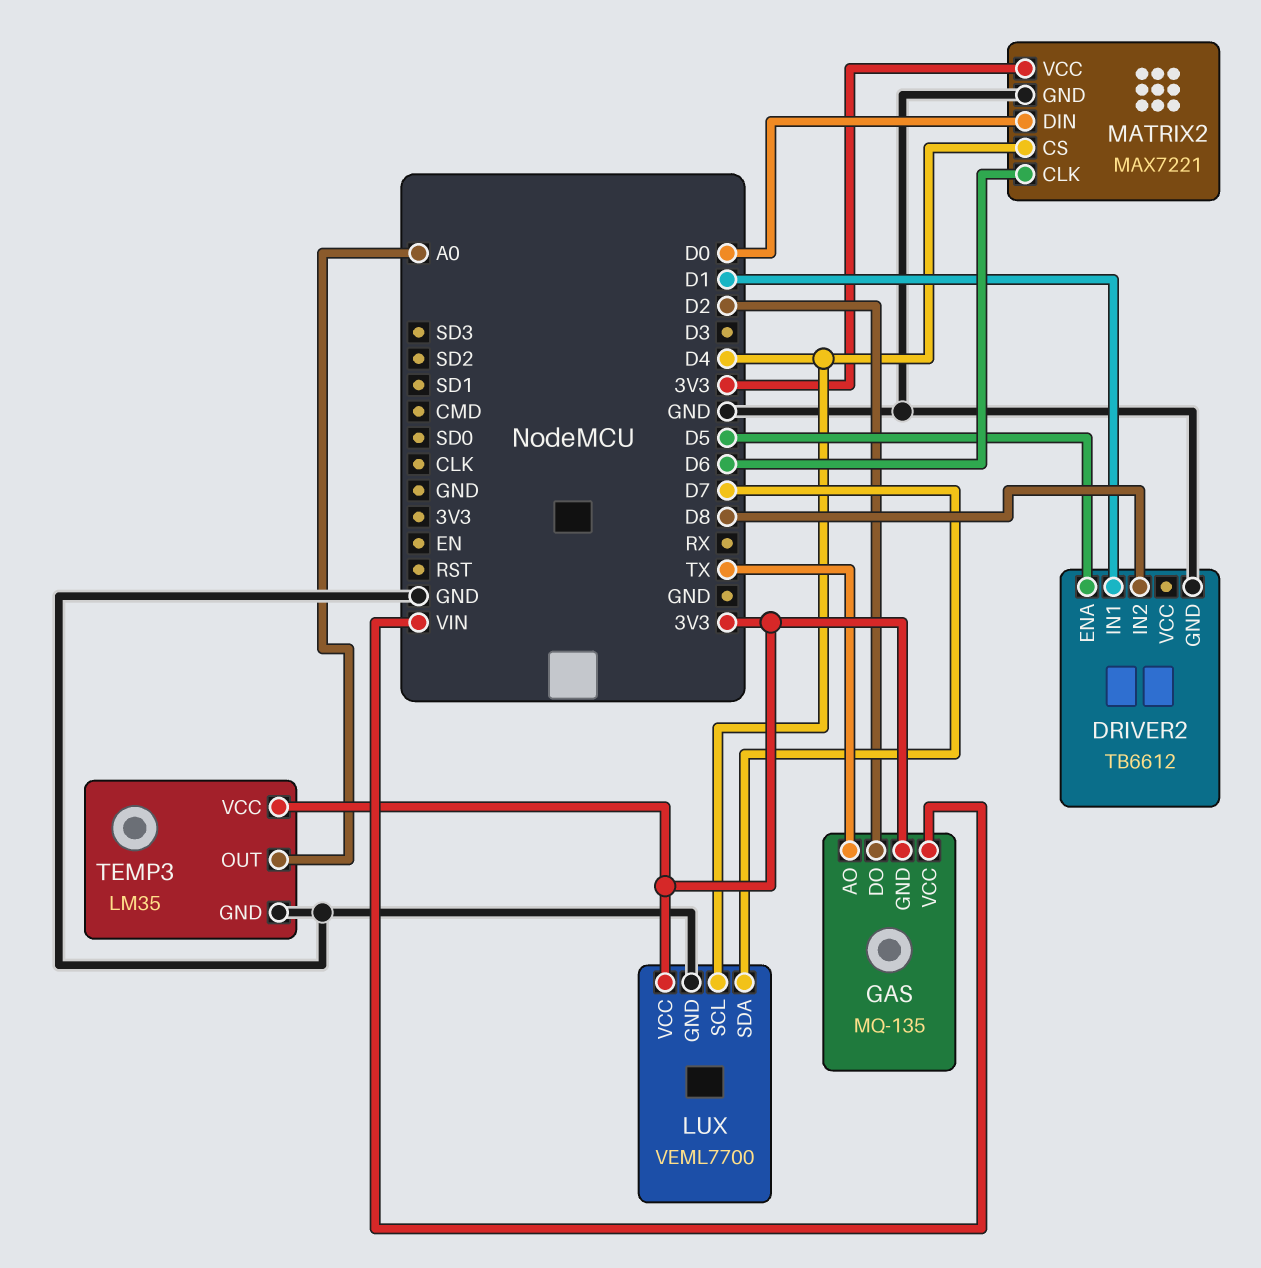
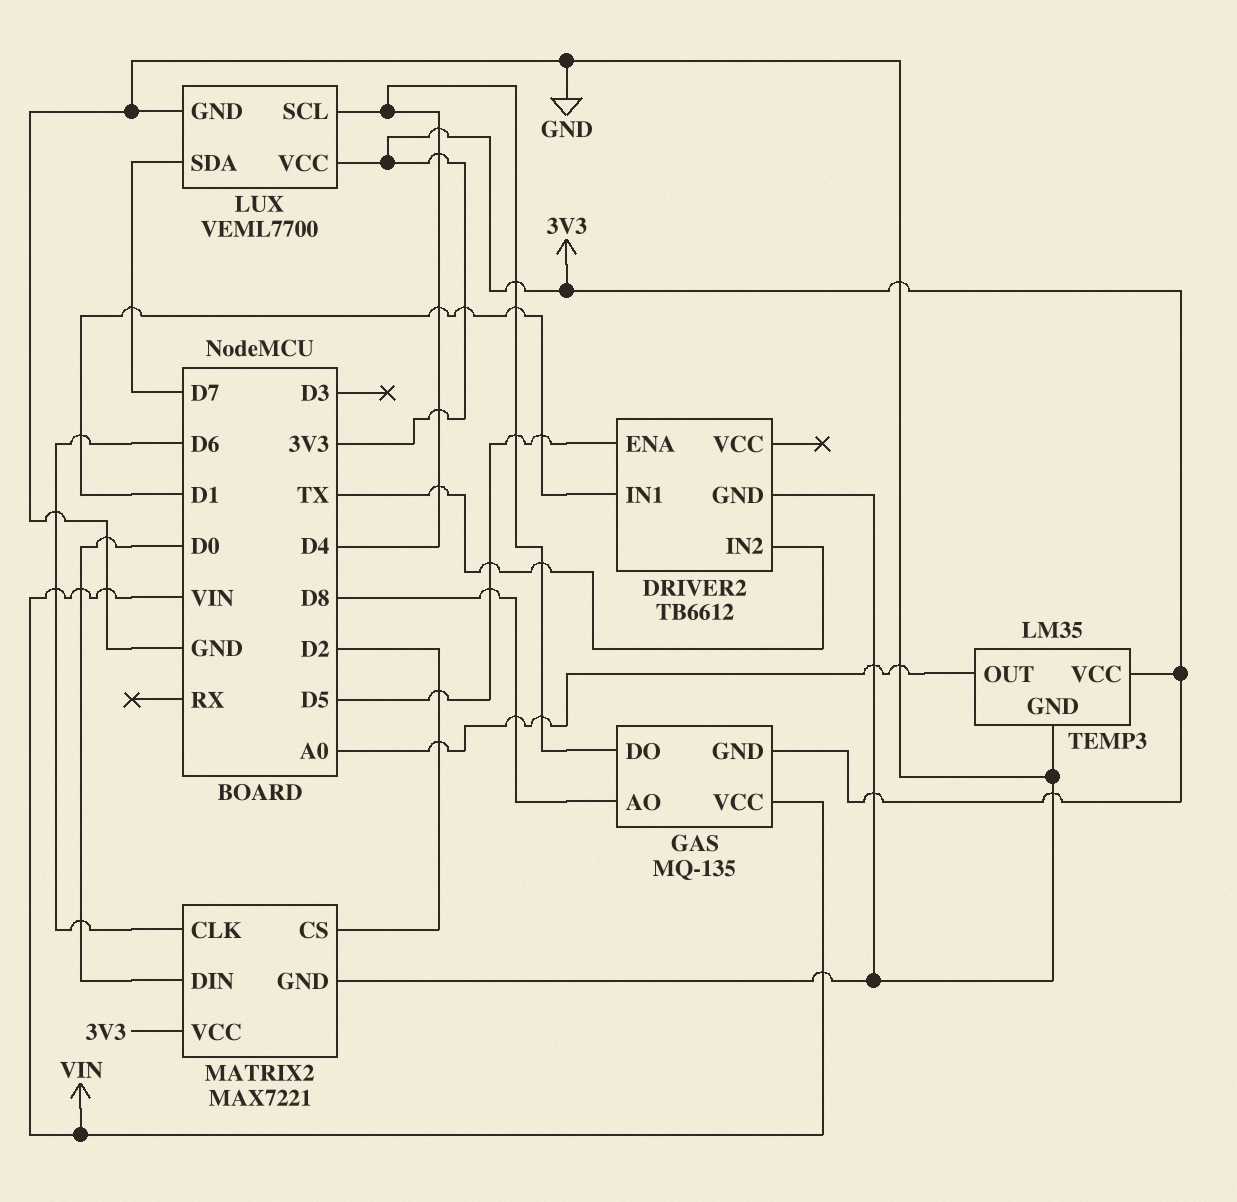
DRIVER2 pin IN2: D8 -> TX
GAS pin AO: TX -> D8
GAS pin DO: D2 -> D4
MATRIX2 pin CS: D4 -> D2

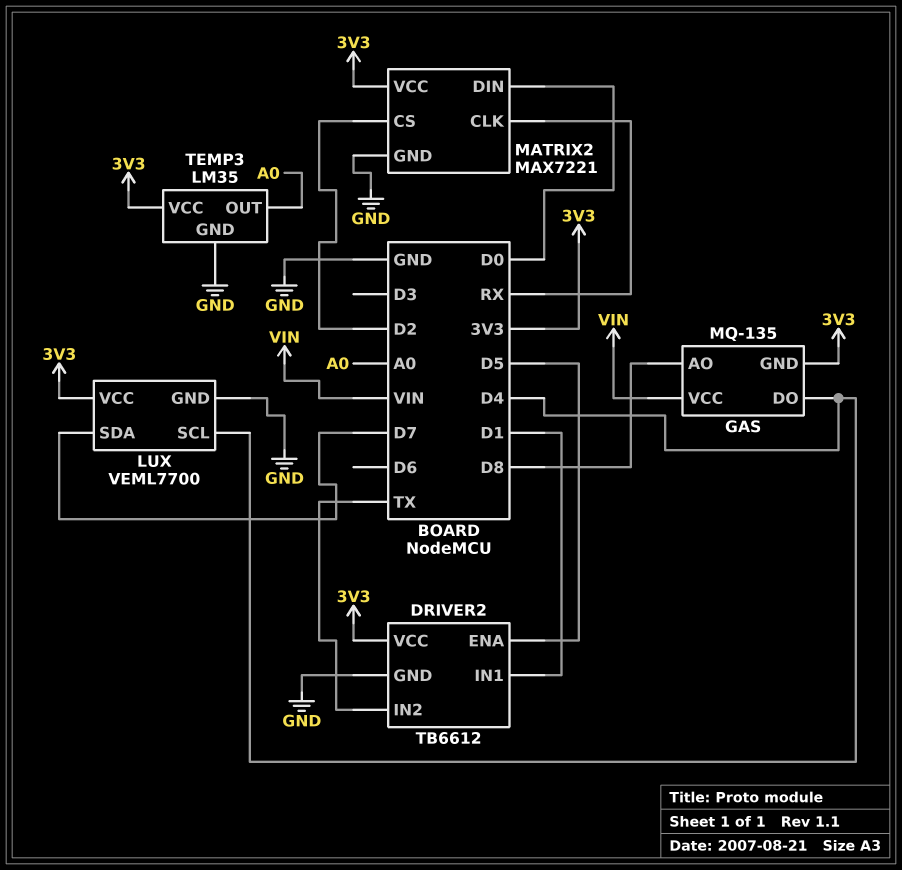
DRIVER2 pin VCC: none -> 3V3
MATRIX2 pin CLK: D6 -> RX

